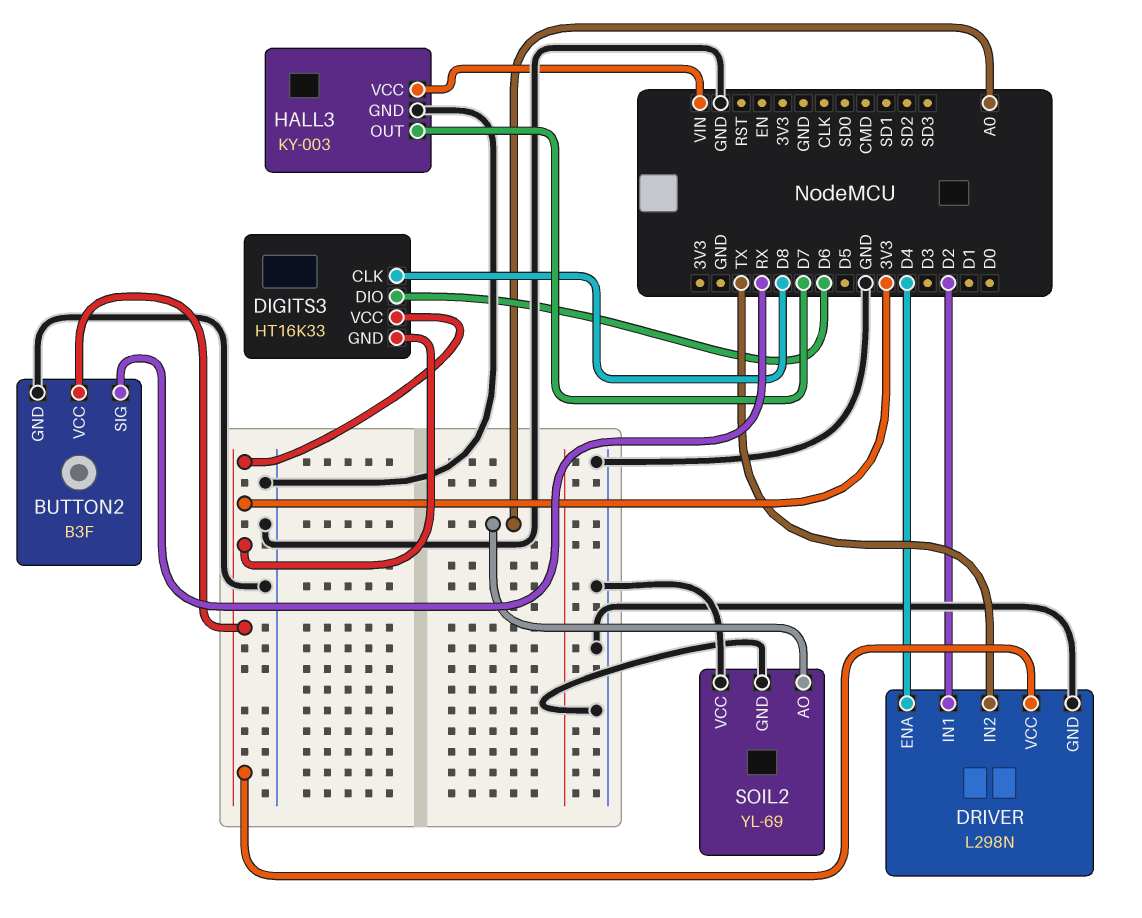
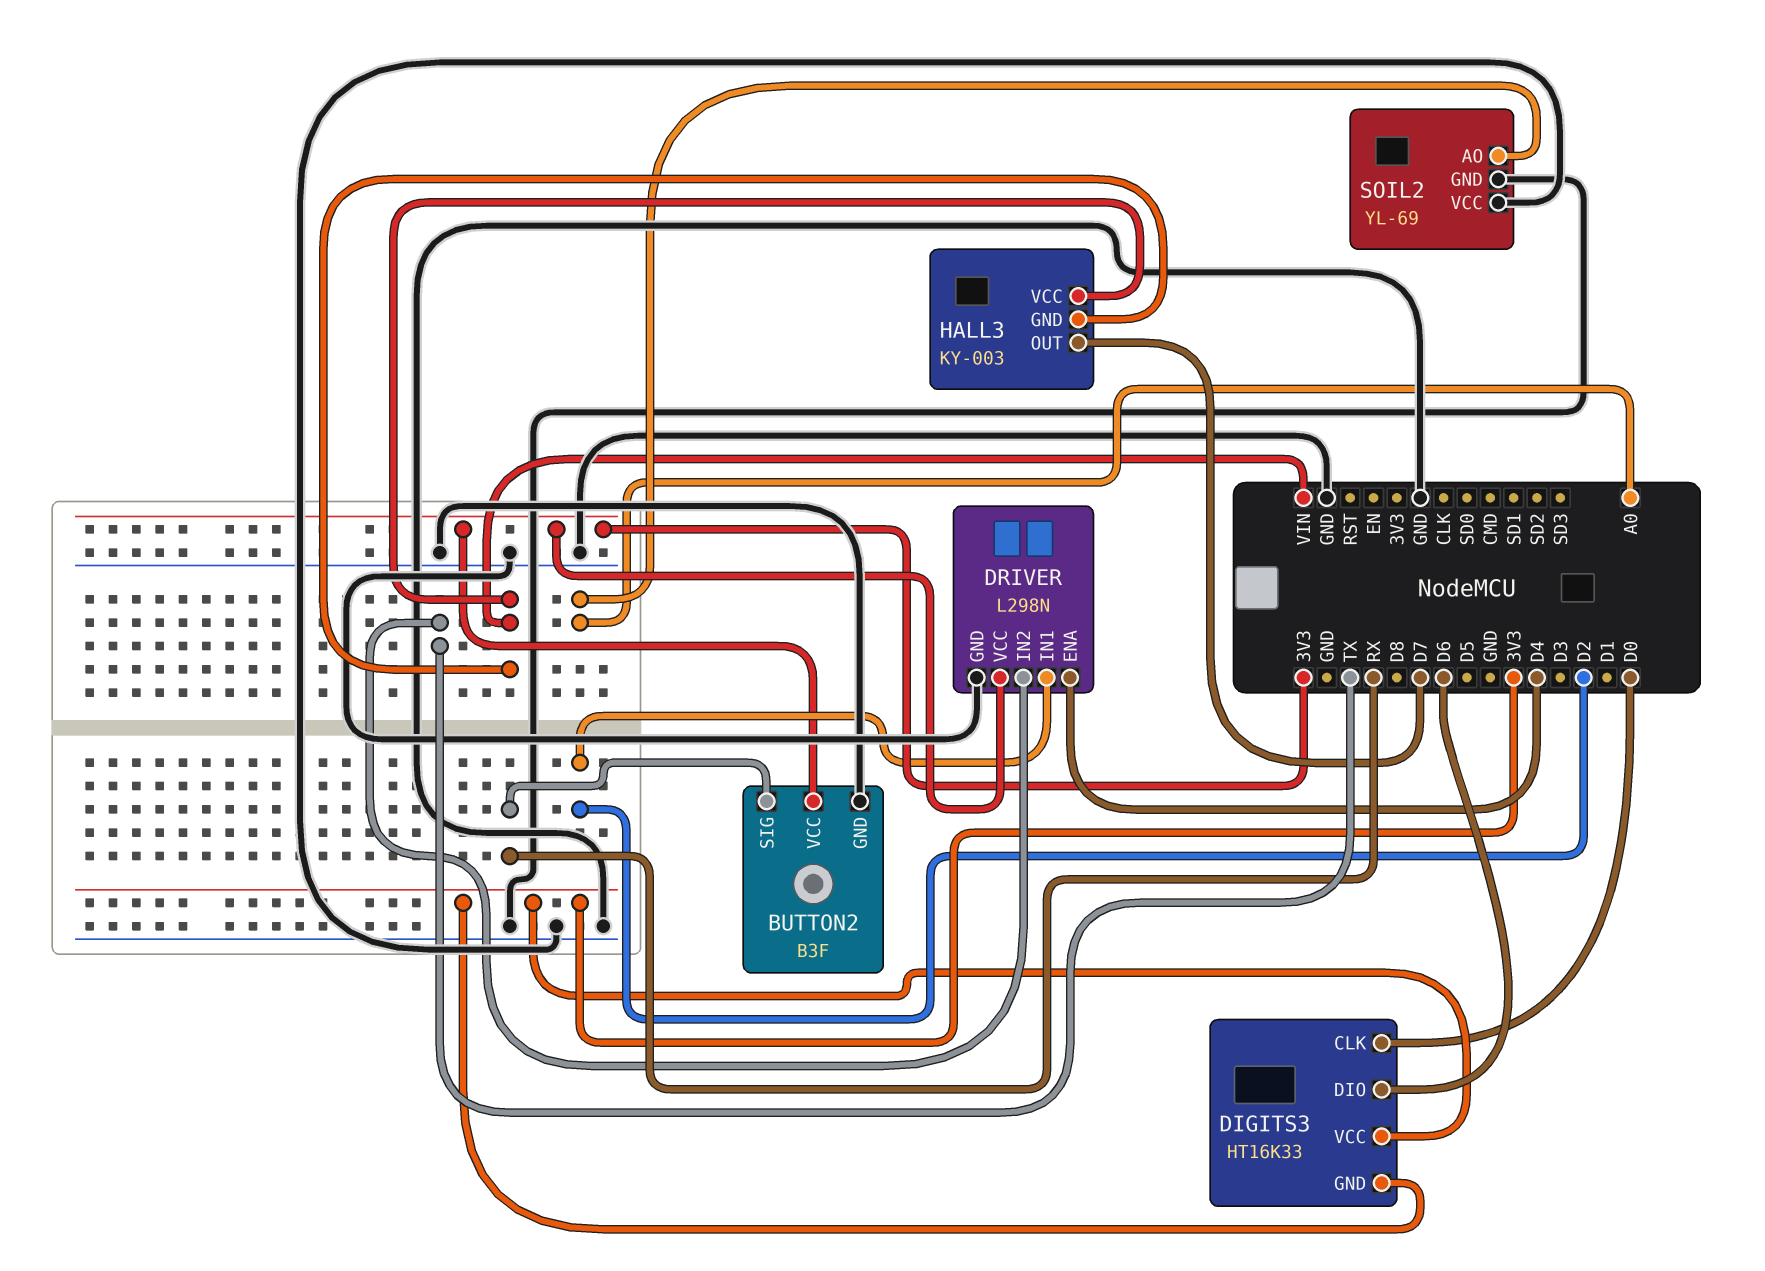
DIGITS3 pin CLK: D8 -> D0
HALL3 pin GND: GND -> VIN

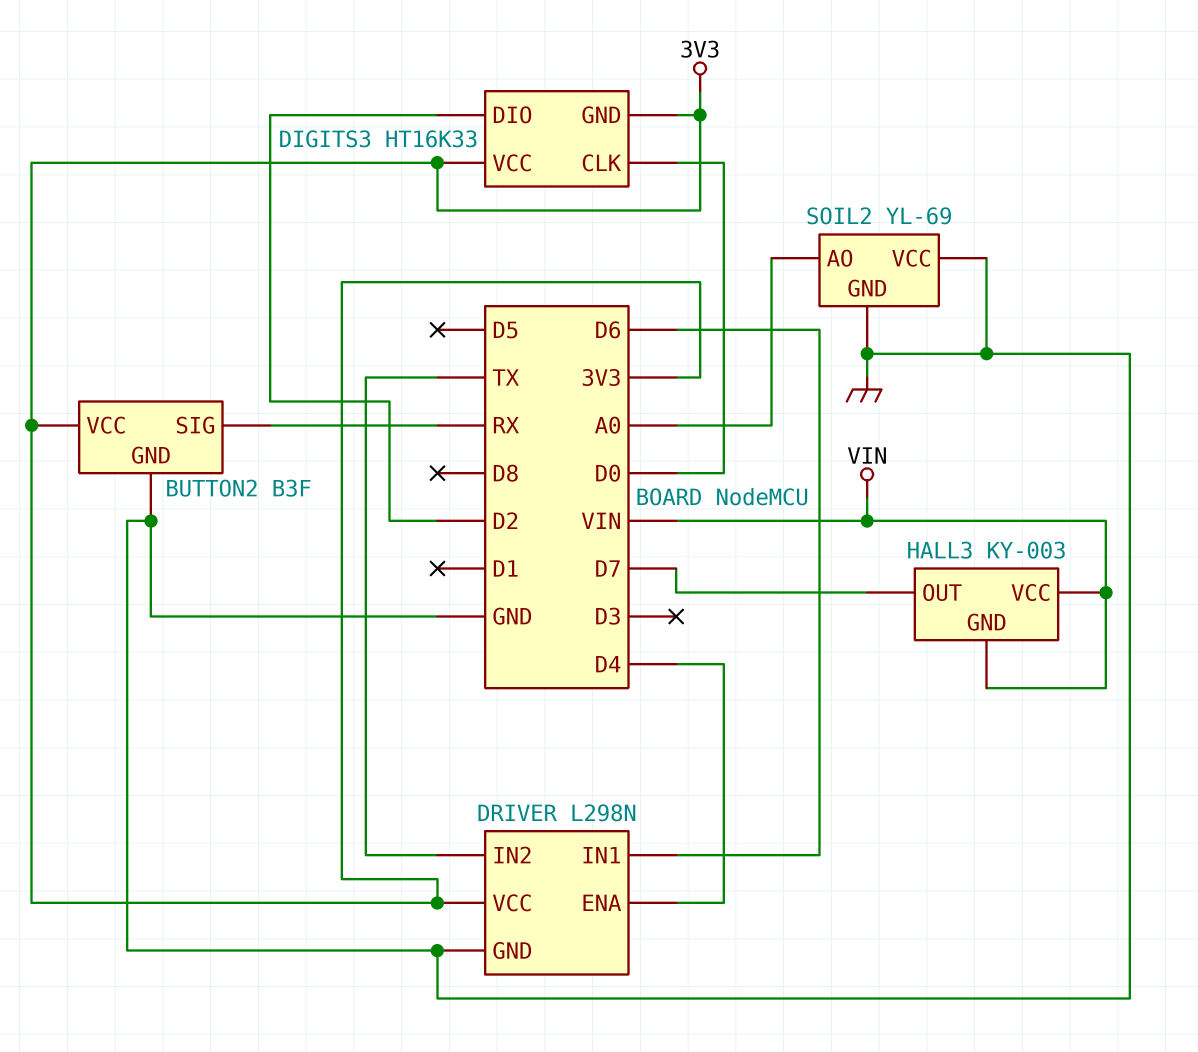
DIGITS3 pin DIO: D6 -> D2
DRIVER pin IN1: D2 -> D6

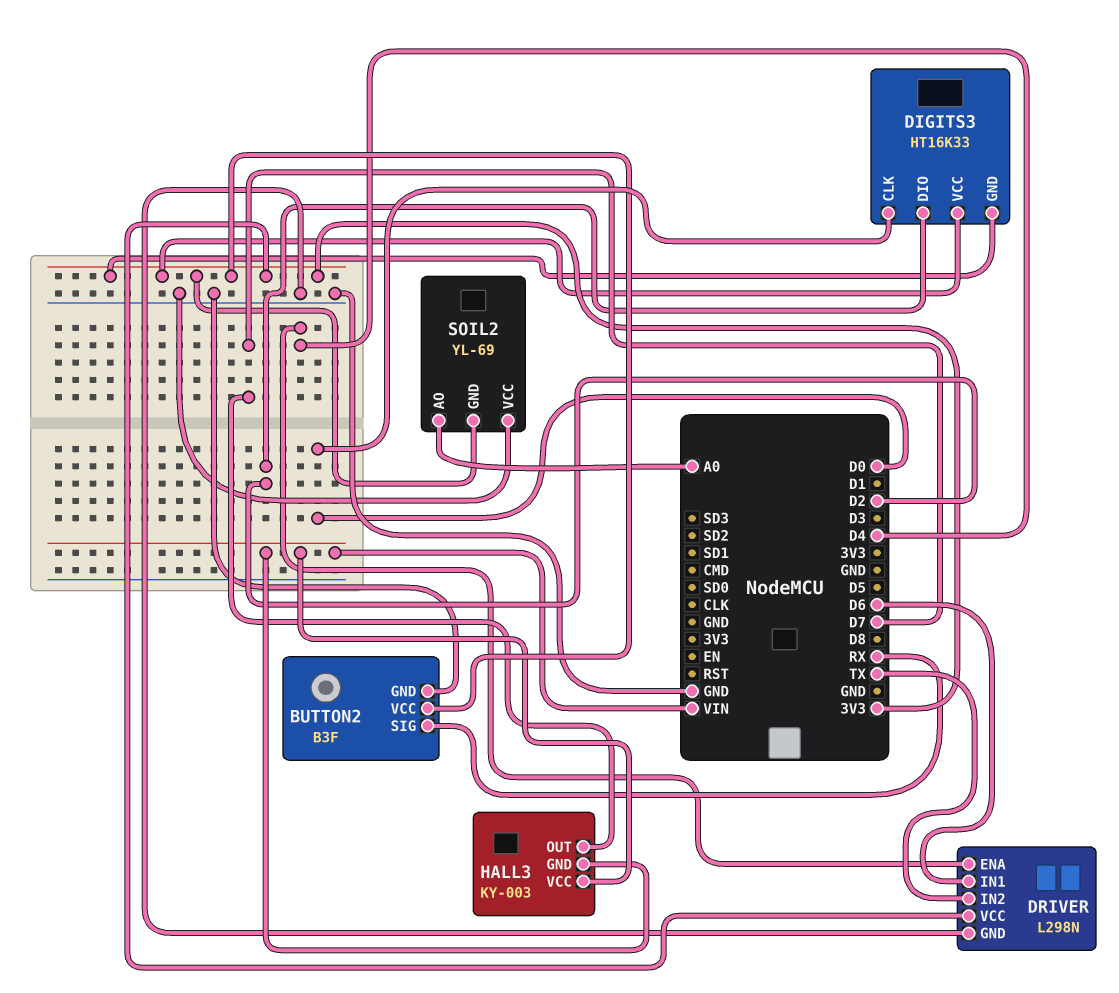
SOIL2 pin GND: GND -> 3V3

